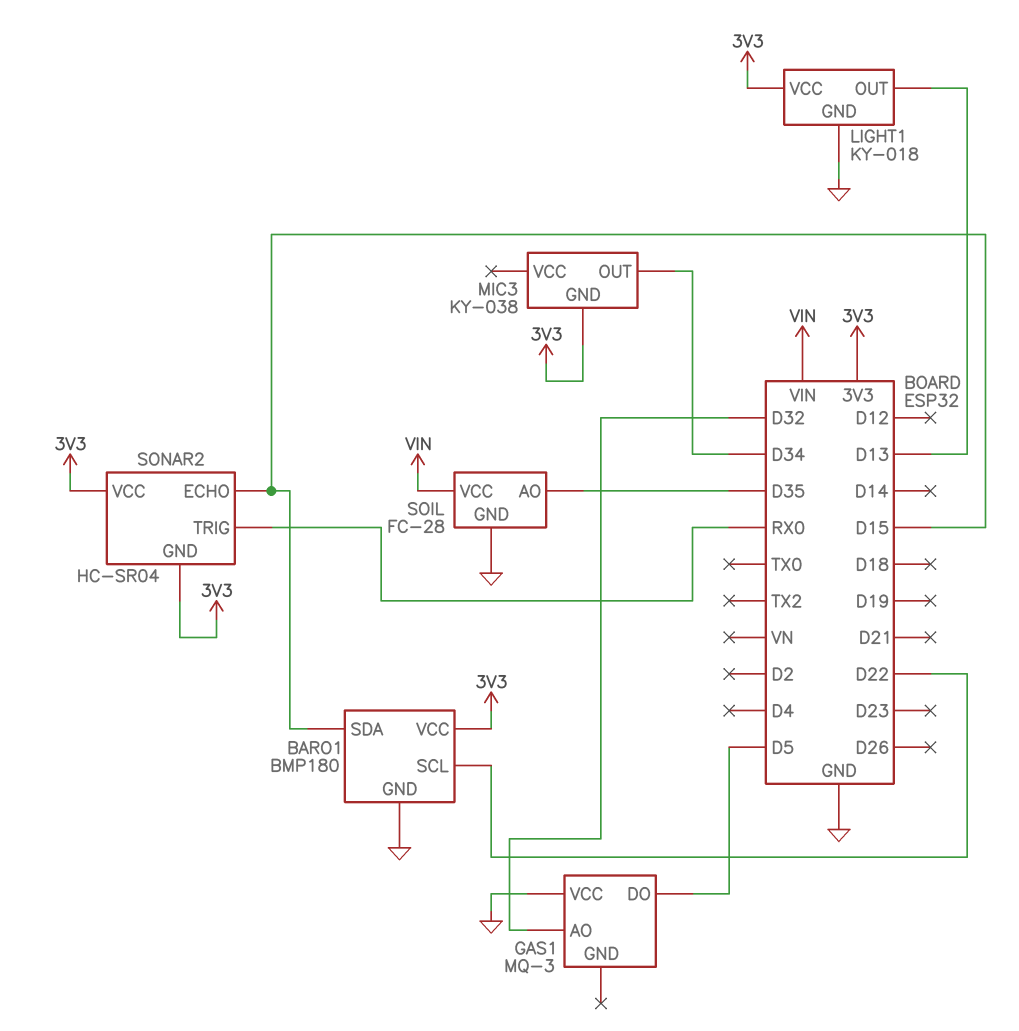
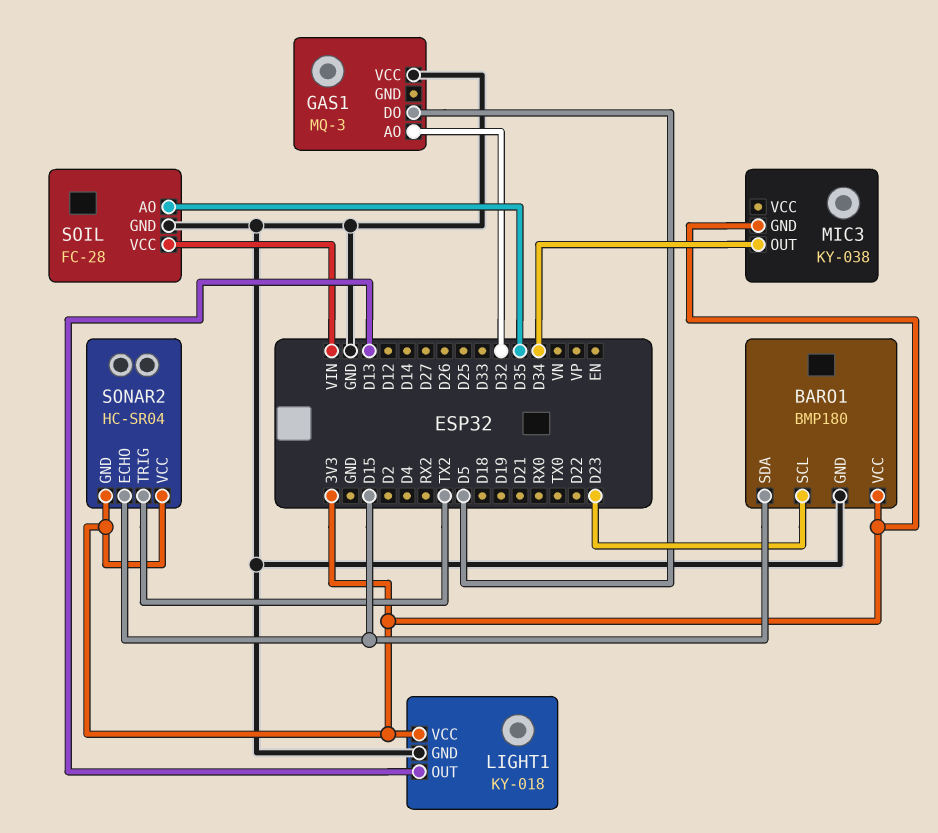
BARO1 pin SCL: D22 -> D23
SONAR2 pin TRIG: RX0 -> TX2

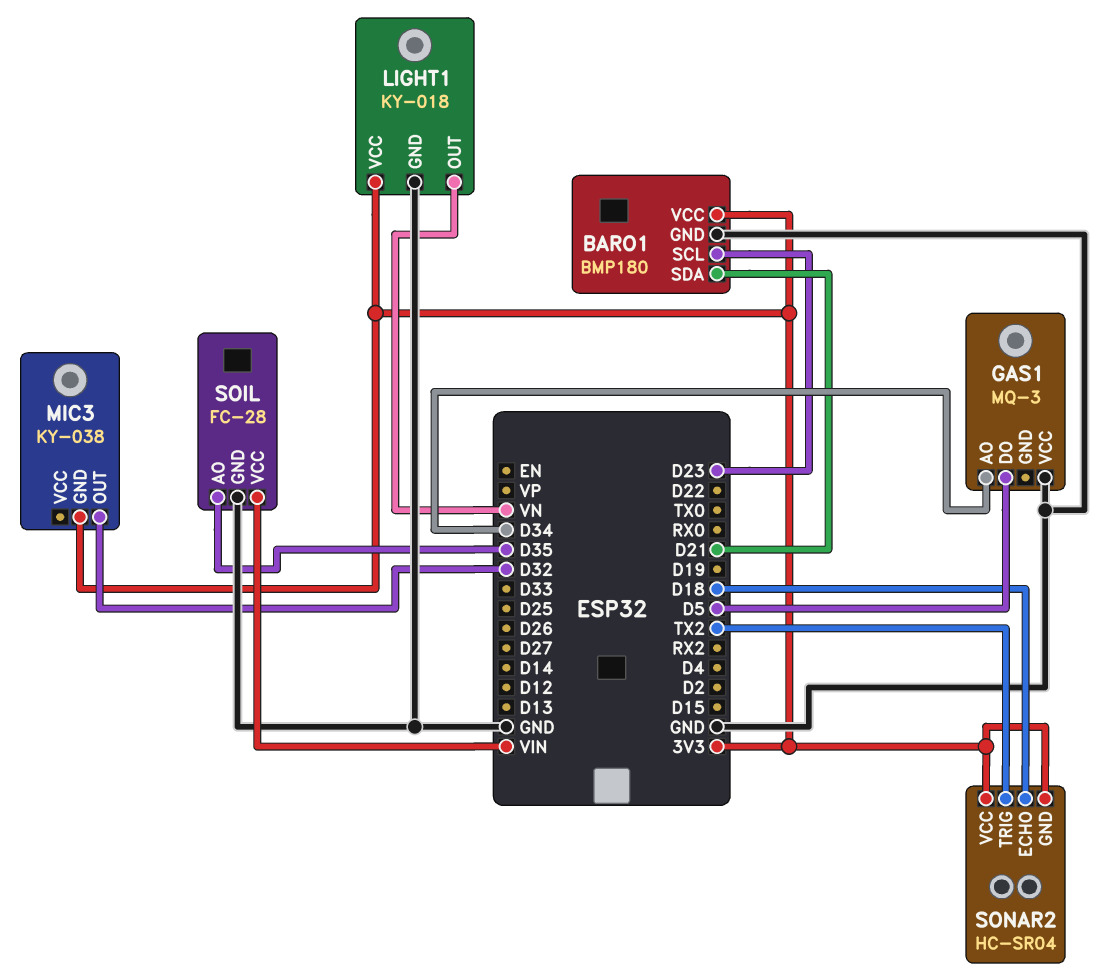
BARO1 pin SDA: D15 -> D21
GAS1 pin AO: D32 -> D34
LIGHT1 pin OUT: D13 -> VN
MIC3 pin OUT: D34 -> D32
SONAR2 pin ECHO: D15 -> D18

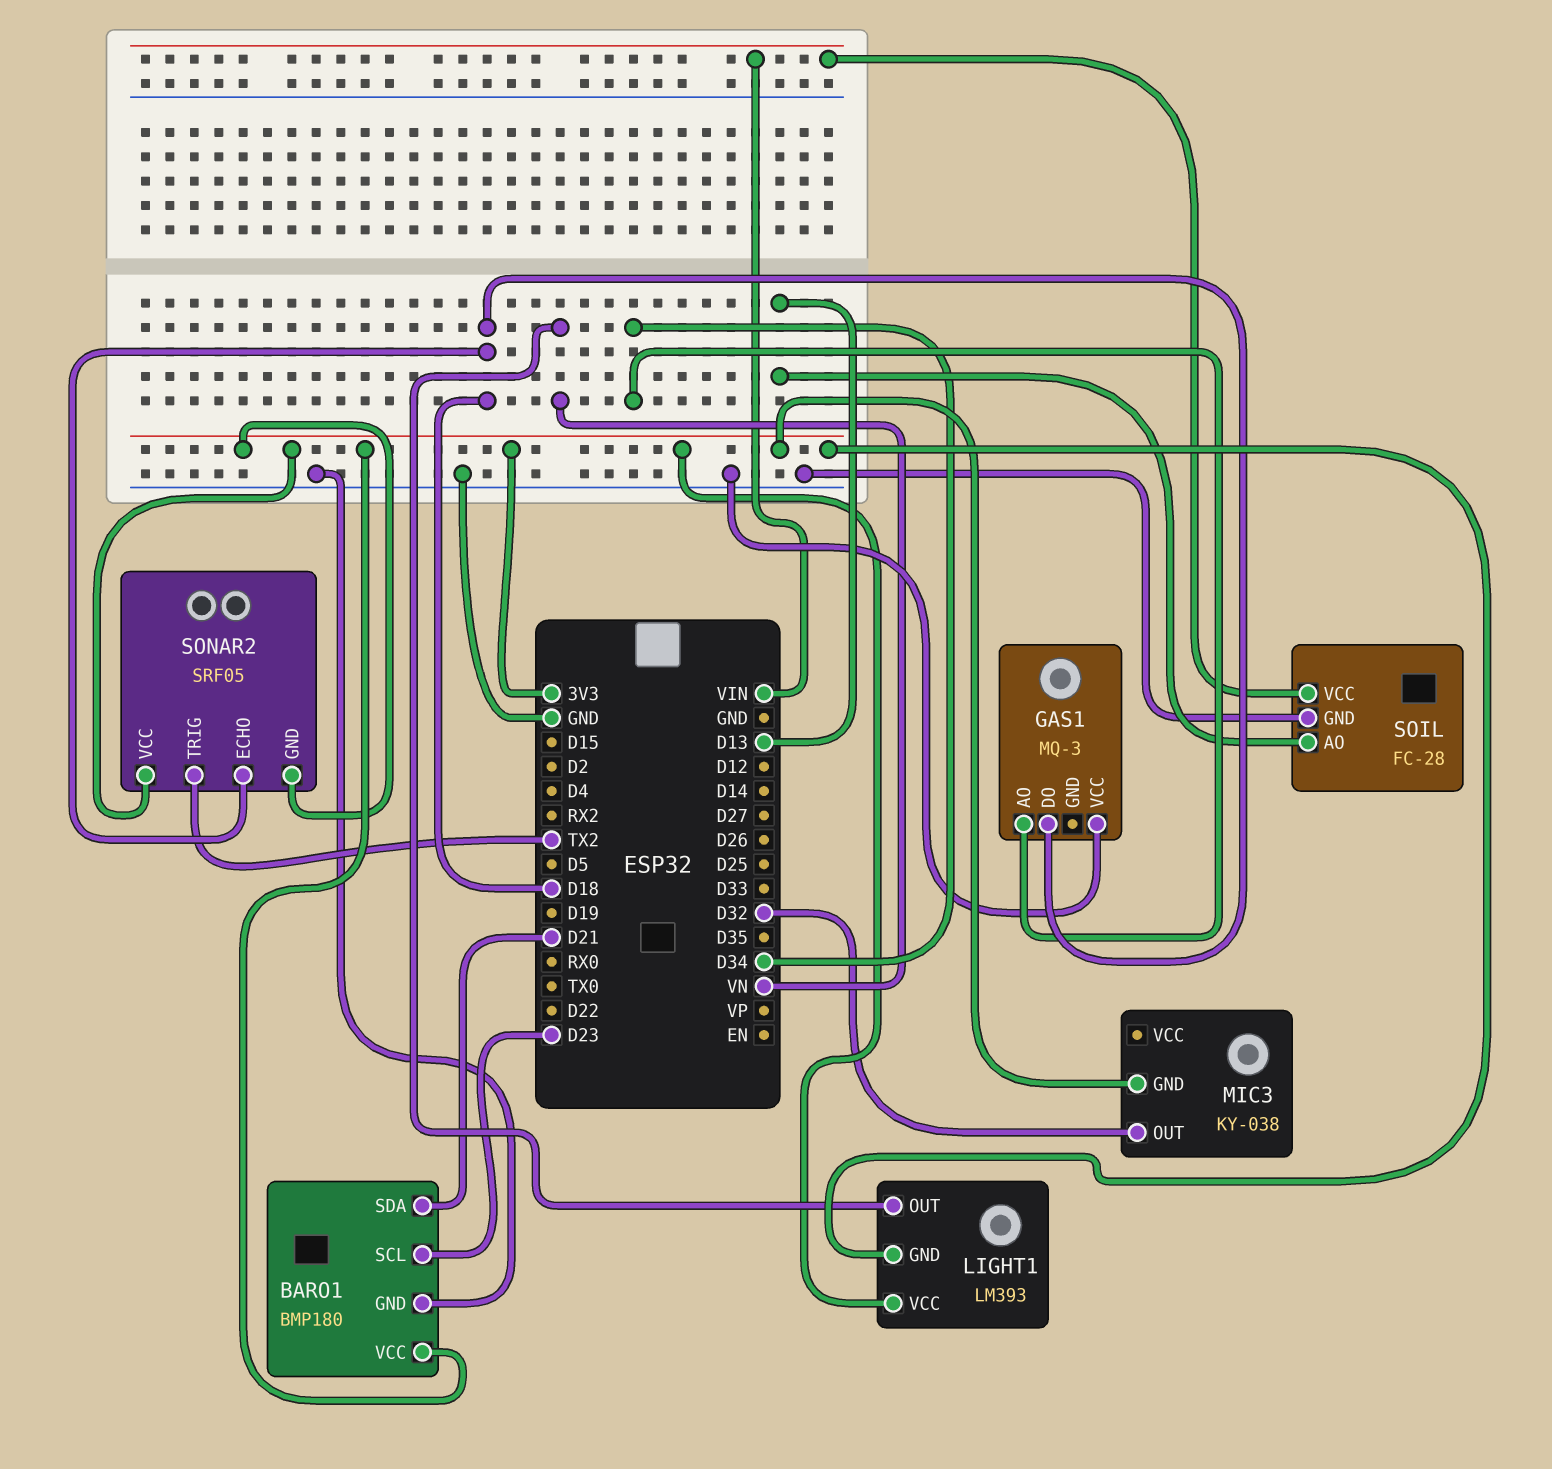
GAS1 pin DO: D5 -> D18
LIGHT1: KY-018 -> LM393
LIGHT1 pin GND: GND -> 3V3
SOIL pin AO: D35 -> D13
SONAR2: HC-SR04 -> SRF05

